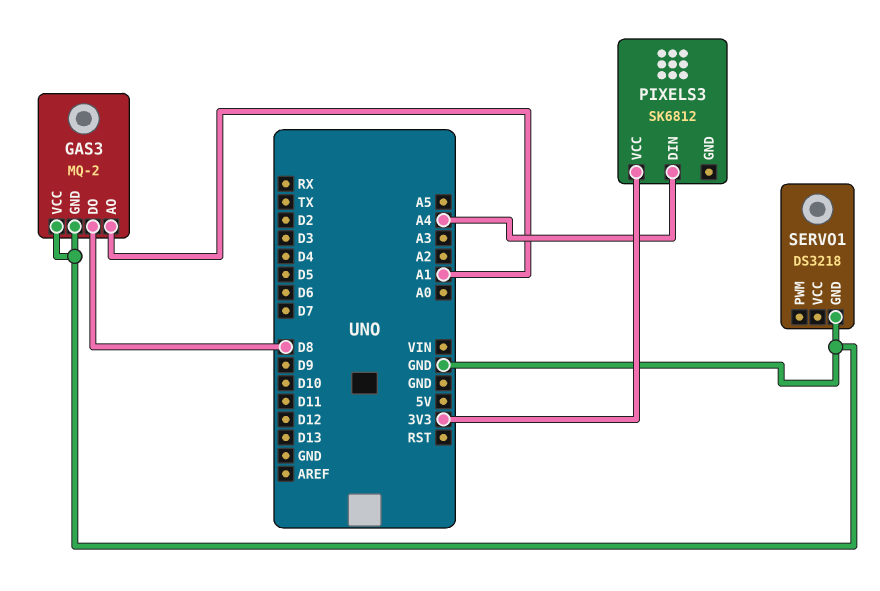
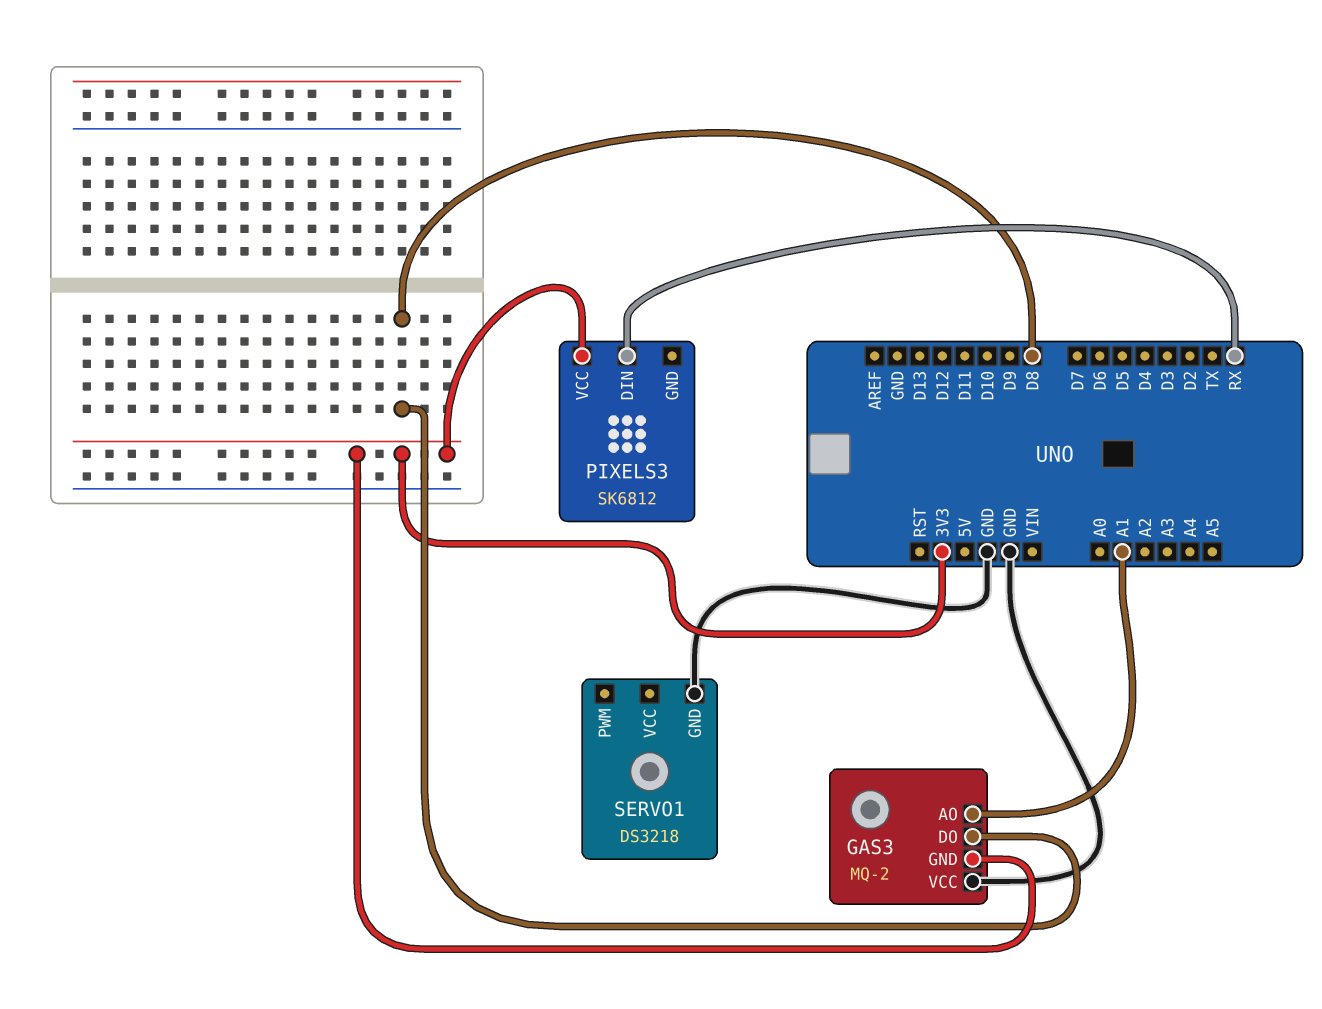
GAS3 pin GND: GND -> 3V3
PIXELS3 pin DIN: A4 -> RX

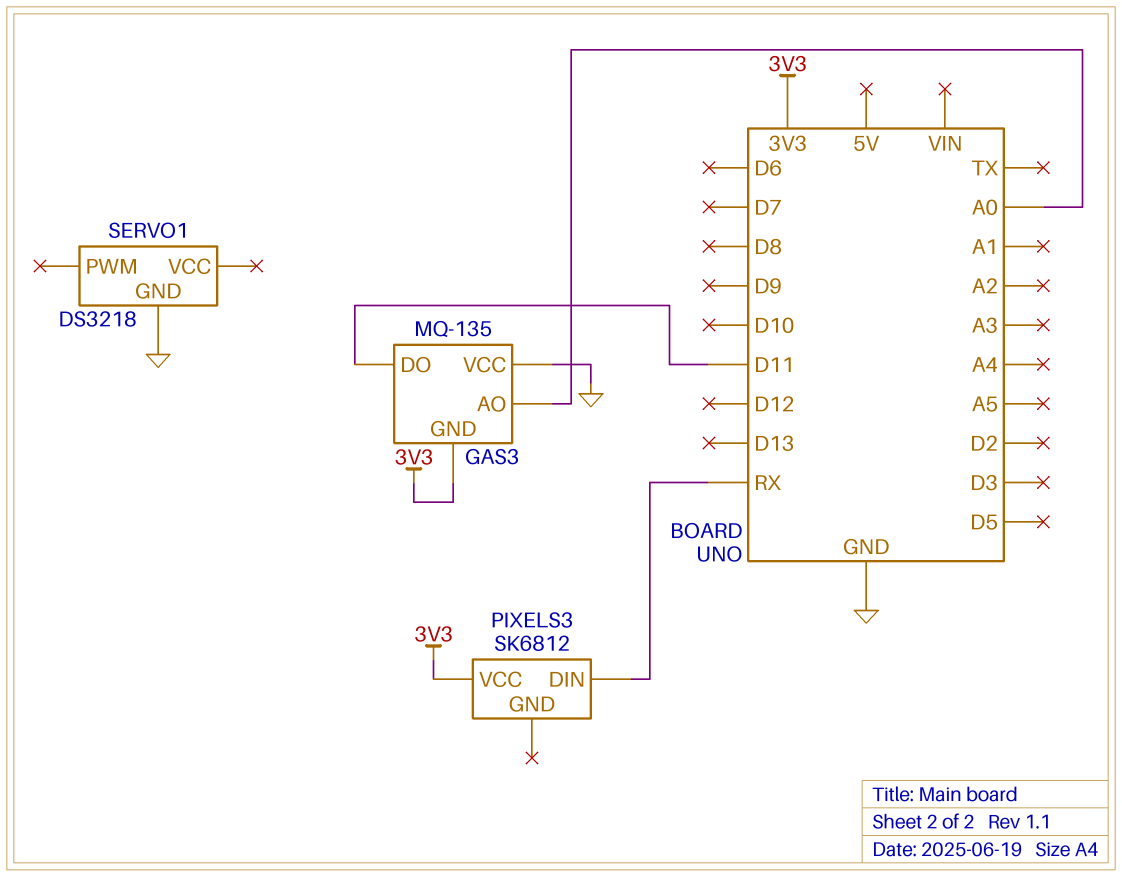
GAS3: MQ-2 -> MQ-135
GAS3 pin AO: A1 -> A0
GAS3 pin DO: D8 -> D11

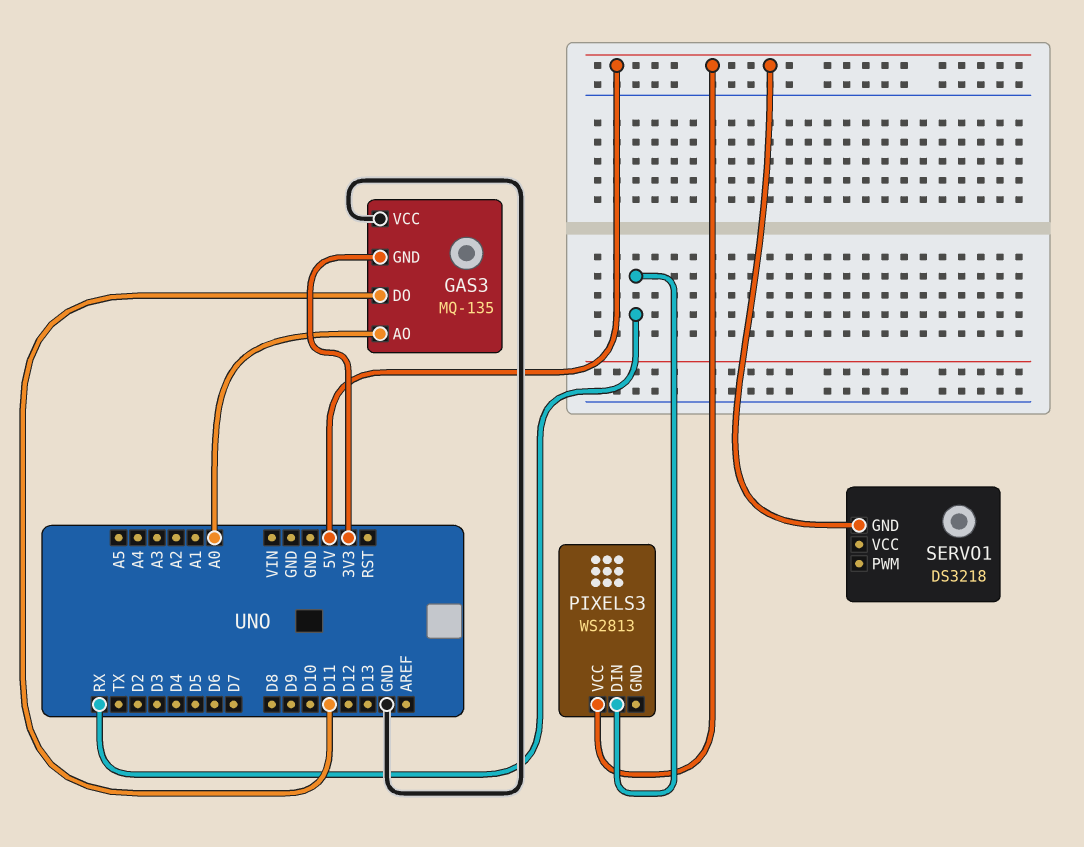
PIXELS3: SK6812 -> WS2813
PIXELS3 pin VCC: 3V3 -> 5V
SERVO1 pin GND: GND -> 5V

